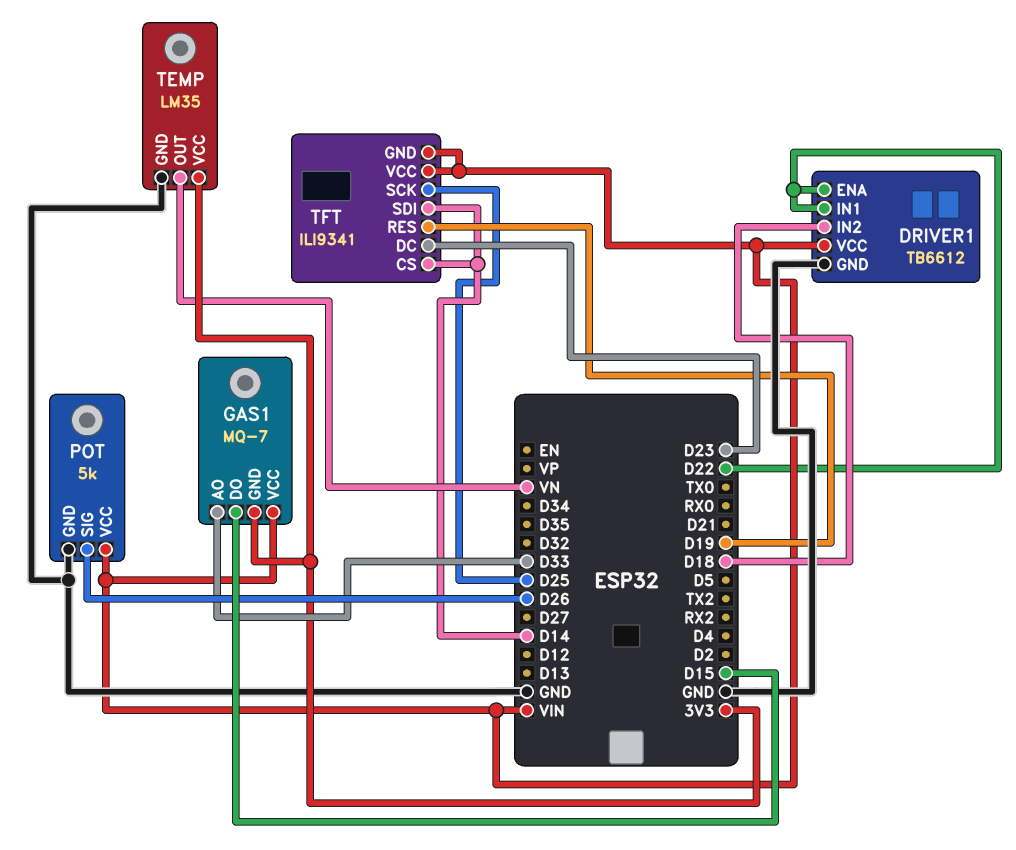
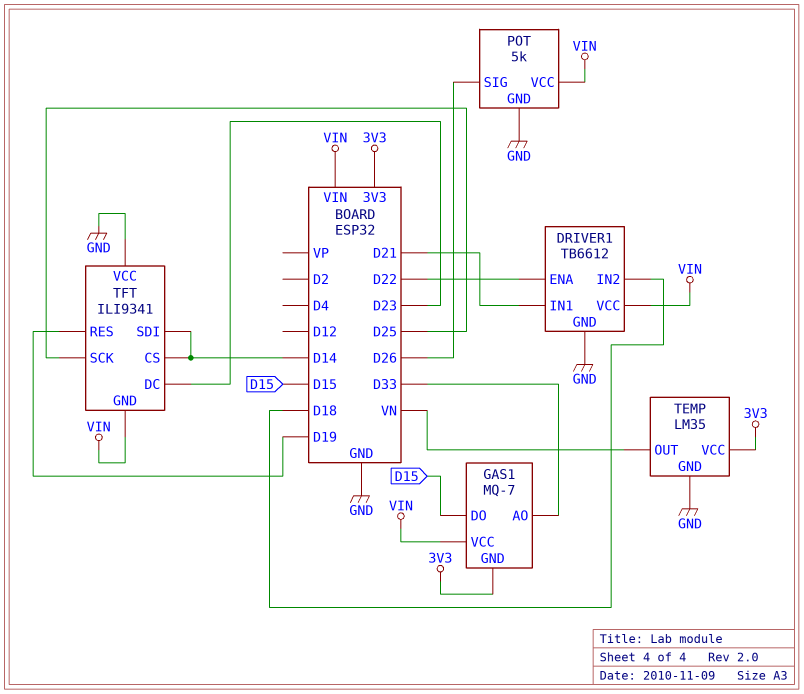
DRIVER1 pin IN1: D22 -> D21
TFT pin VCC: VIN -> GND

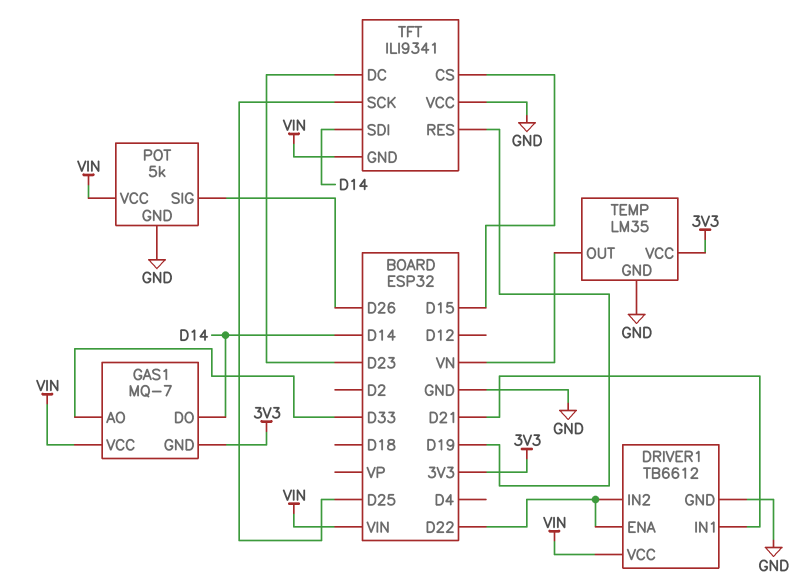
DRIVER1 pin IN2: D18 -> D22
GAS1 pin DO: D15 -> D14
TFT pin CS: D14 -> D15

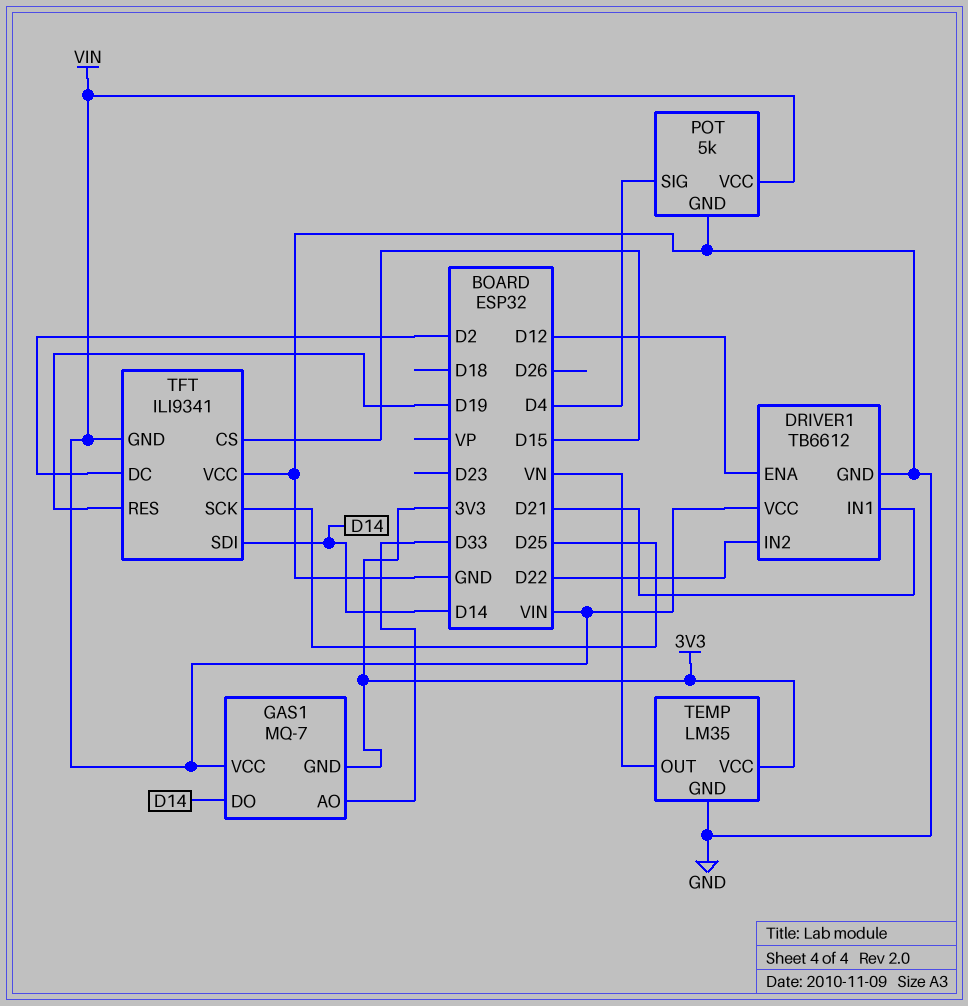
DRIVER1 pin ENA: D22 -> D12
POT pin SIG: D26 -> D4
TFT pin DC: D23 -> D2

